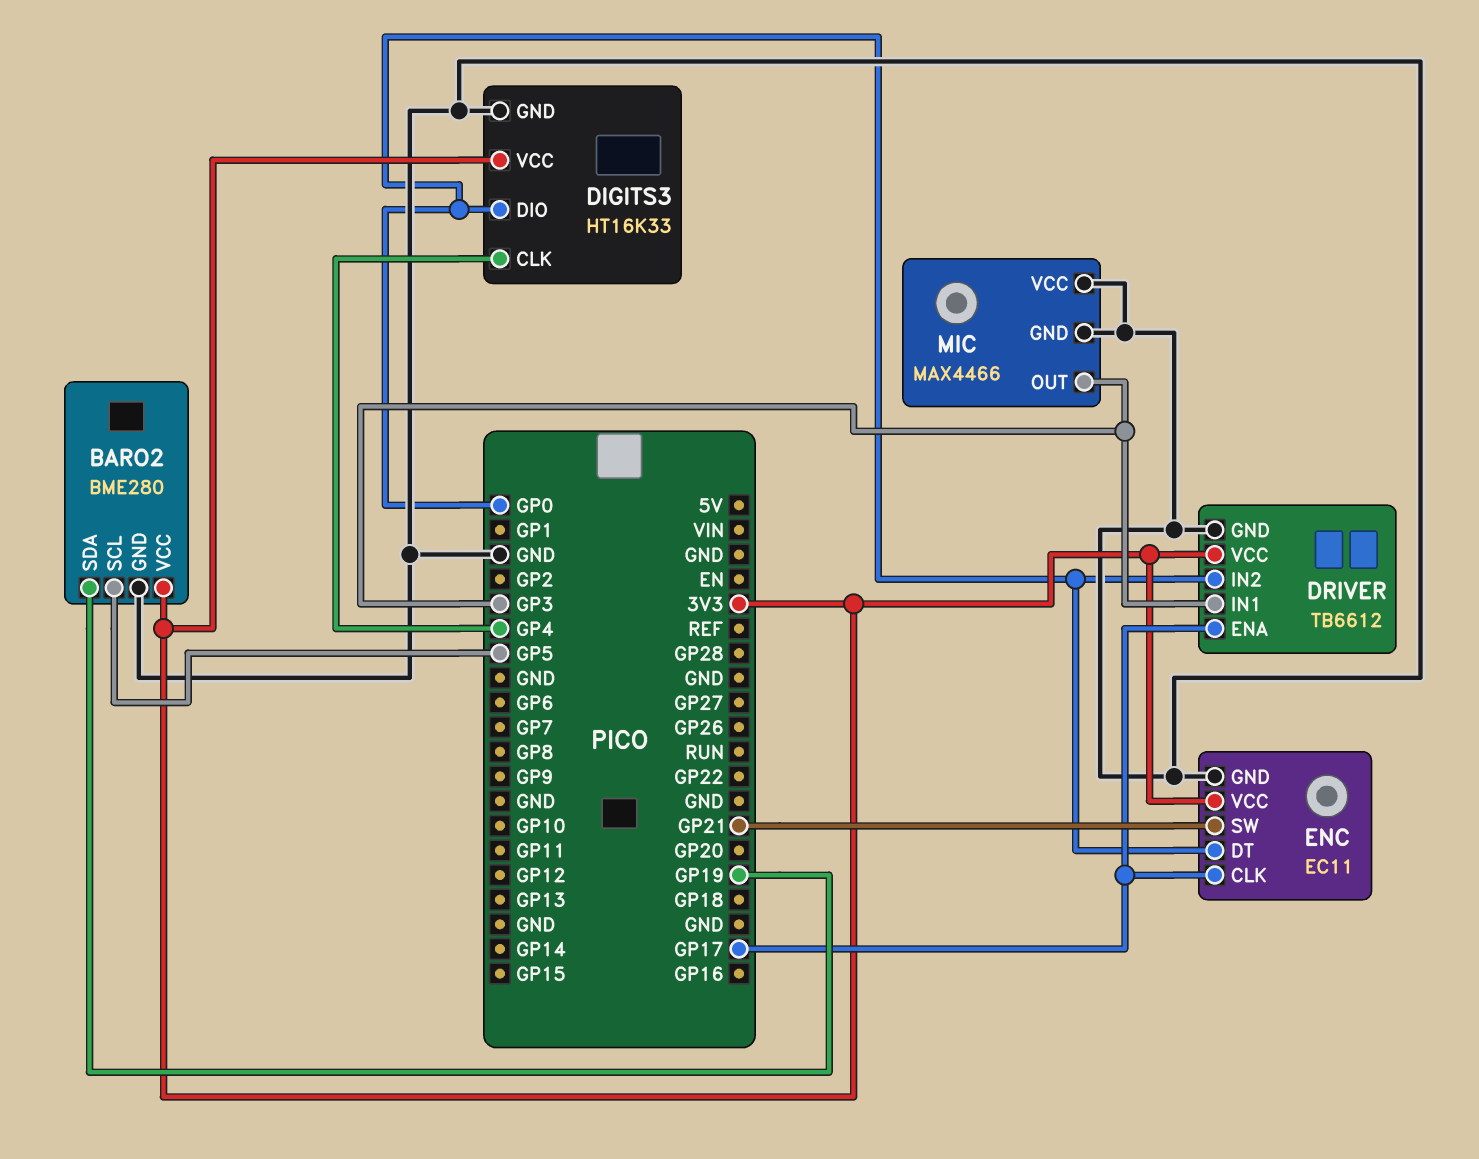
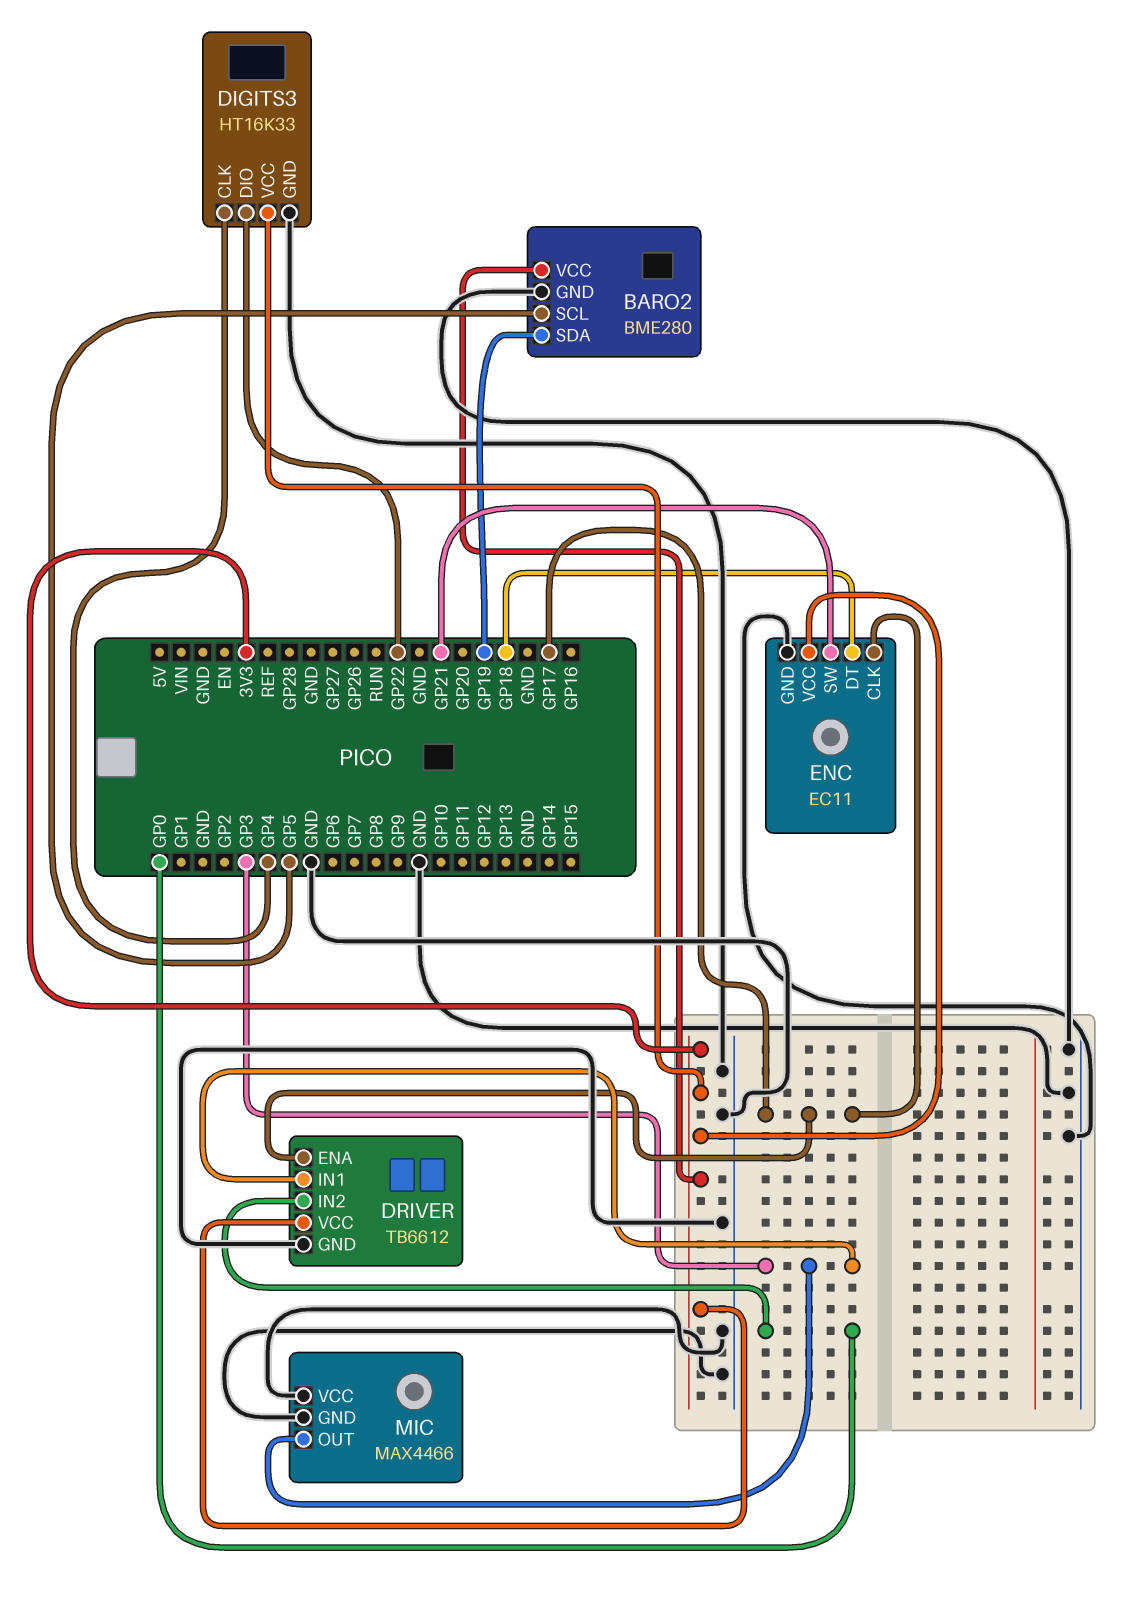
DIGITS3 pin DIO: GP0 -> GP22
ENC pin DT: GP0 -> GP18

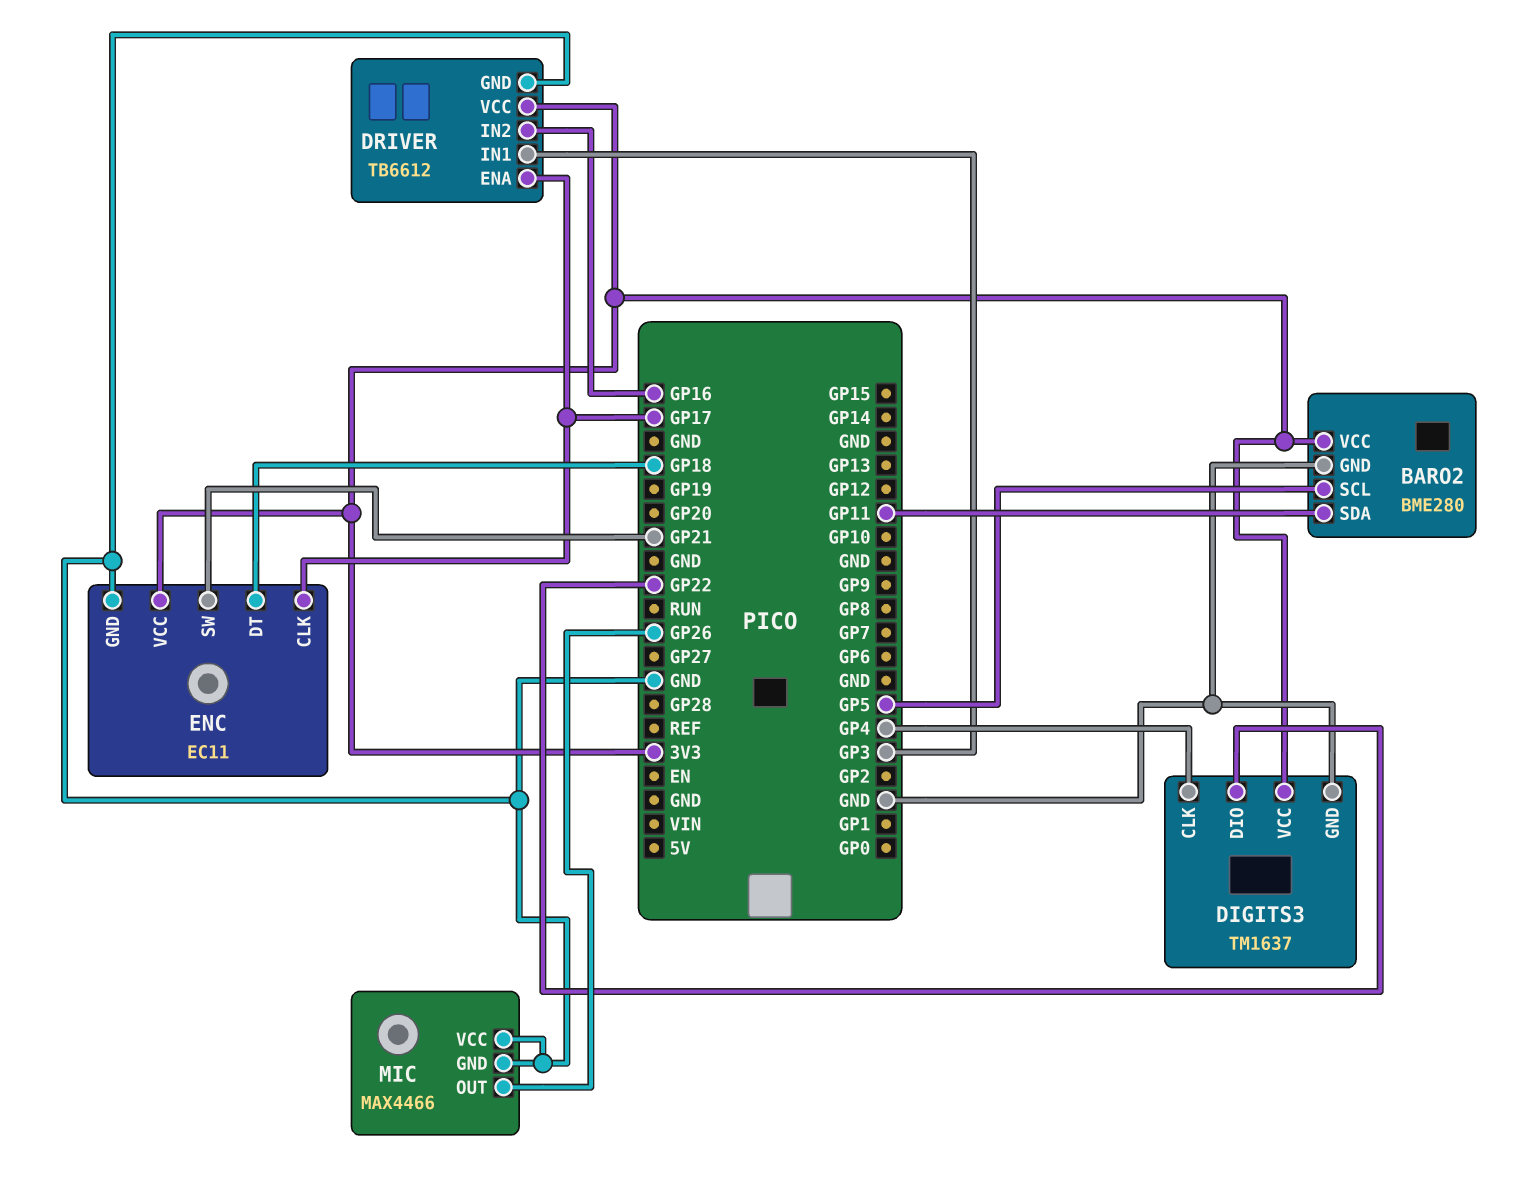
BARO2 pin SDA: GP19 -> GP11
DIGITS3: HT16K33 -> TM1637
DRIVER pin IN2: GP0 -> GP16
MIC pin OUT: GP3 -> GP26

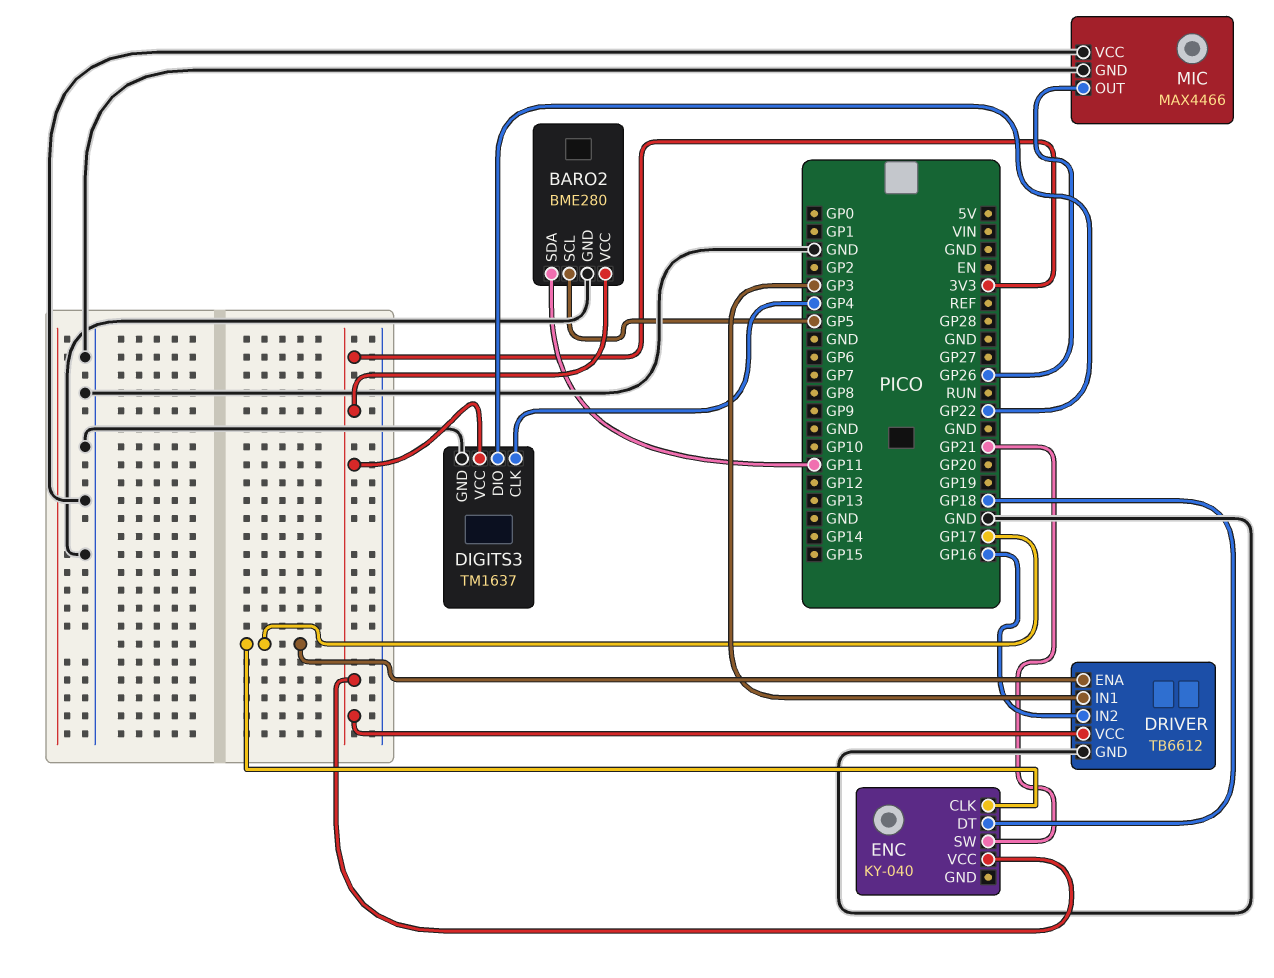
ENC: EC11 -> KY-040
ENC pin GND: GND -> none

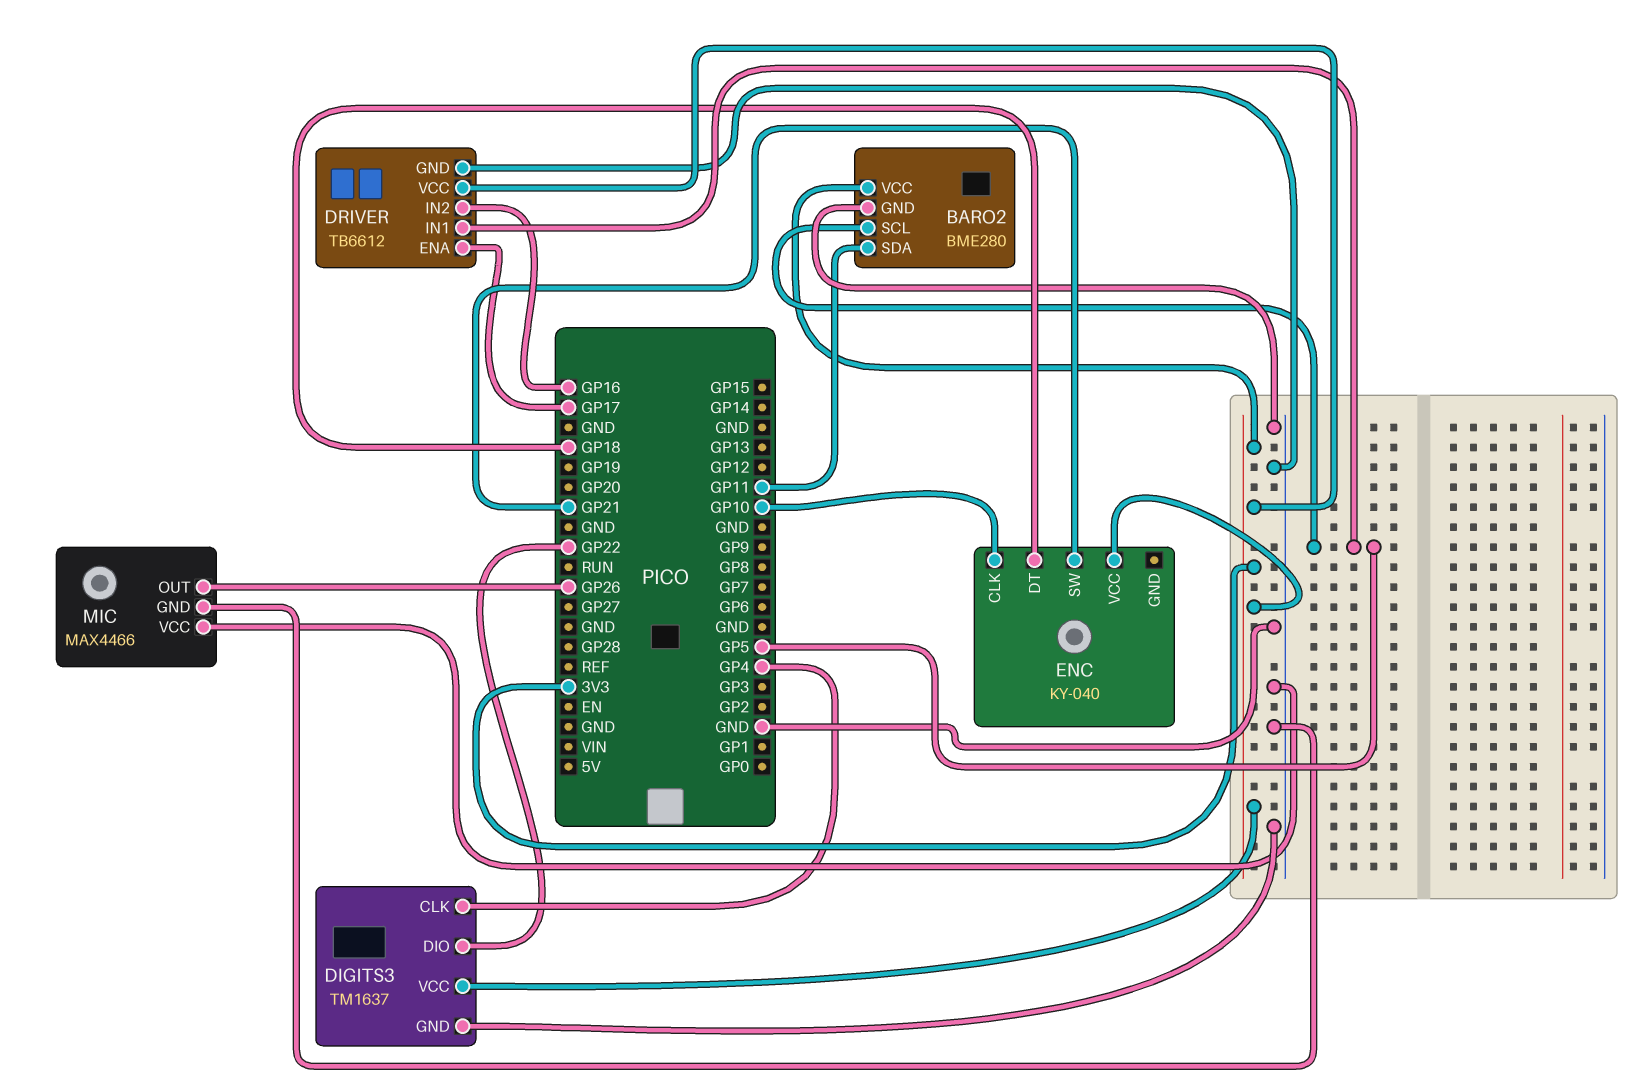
DRIVER pin IN1: GP3 -> GP5
ENC pin CLK: GP17 -> GP10

